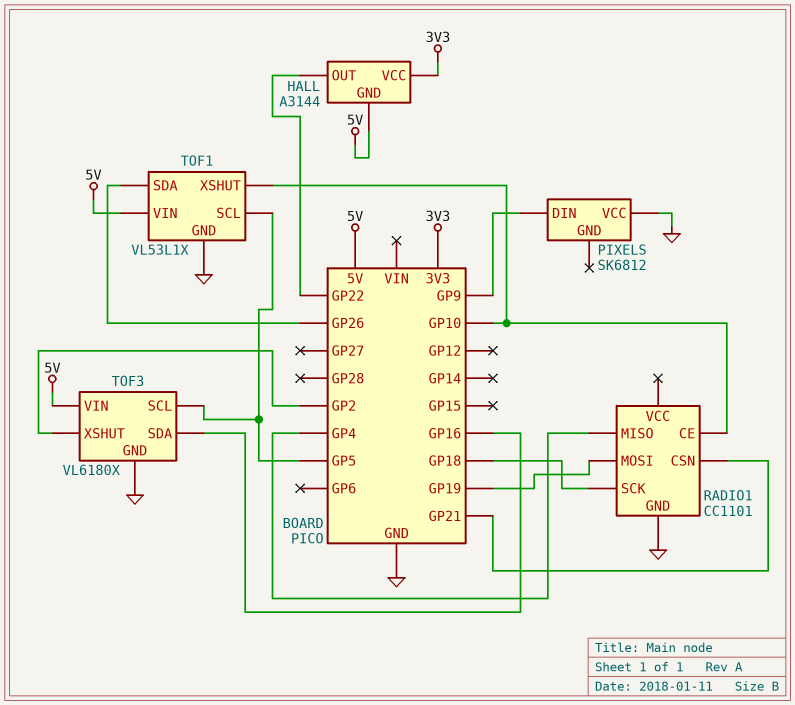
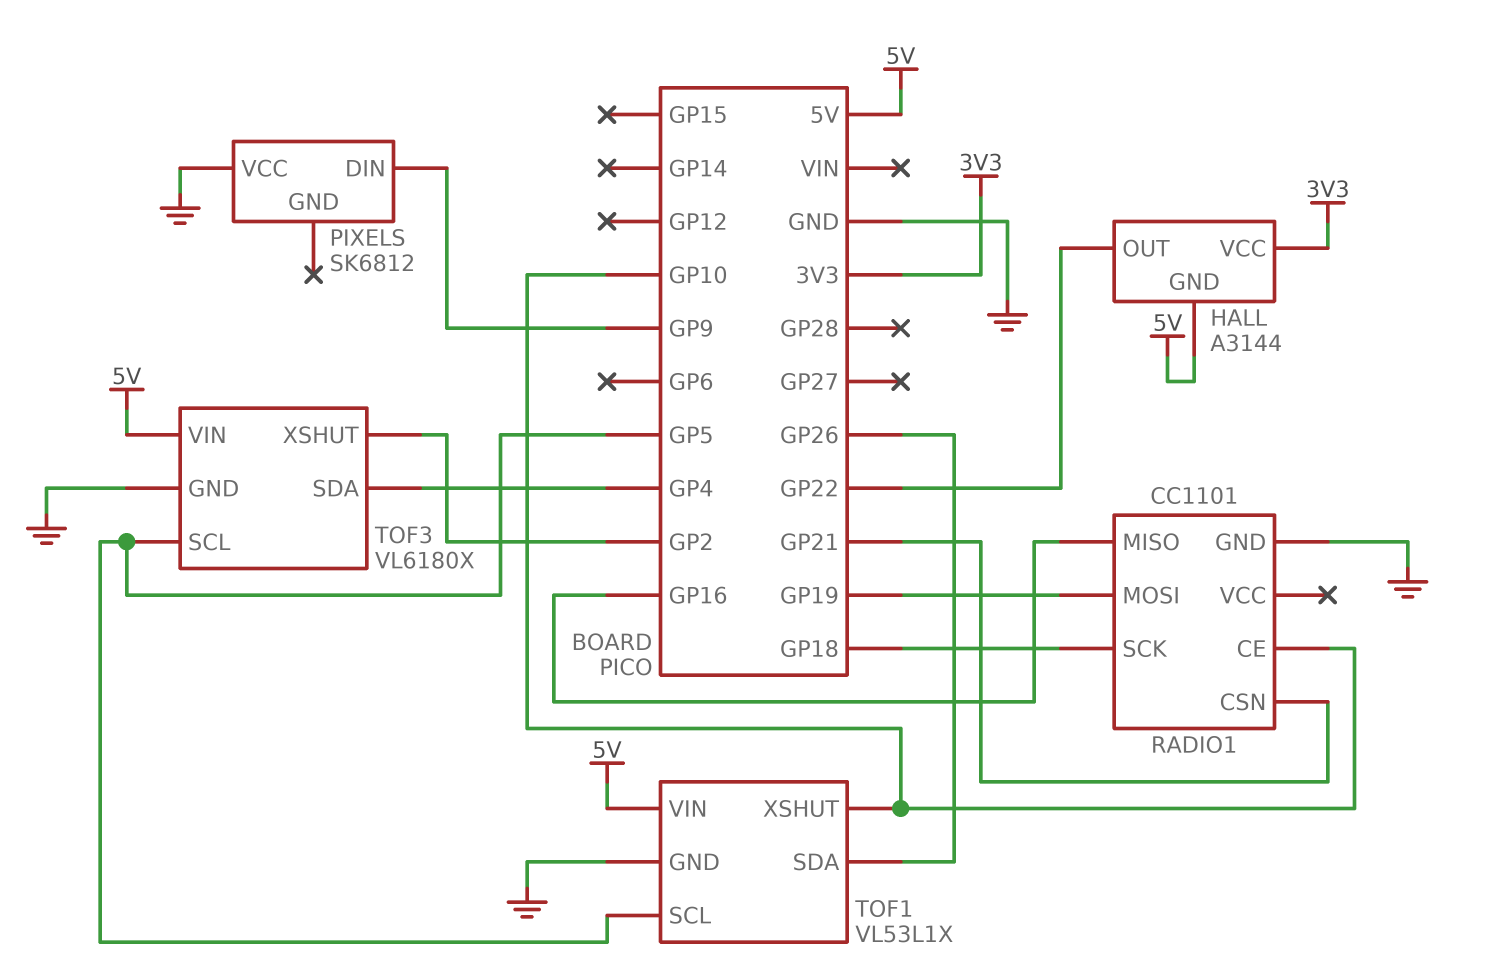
RADIO1 pin MISO: GP4 -> GP16
TOF3 pin SDA: GP16 -> GP4

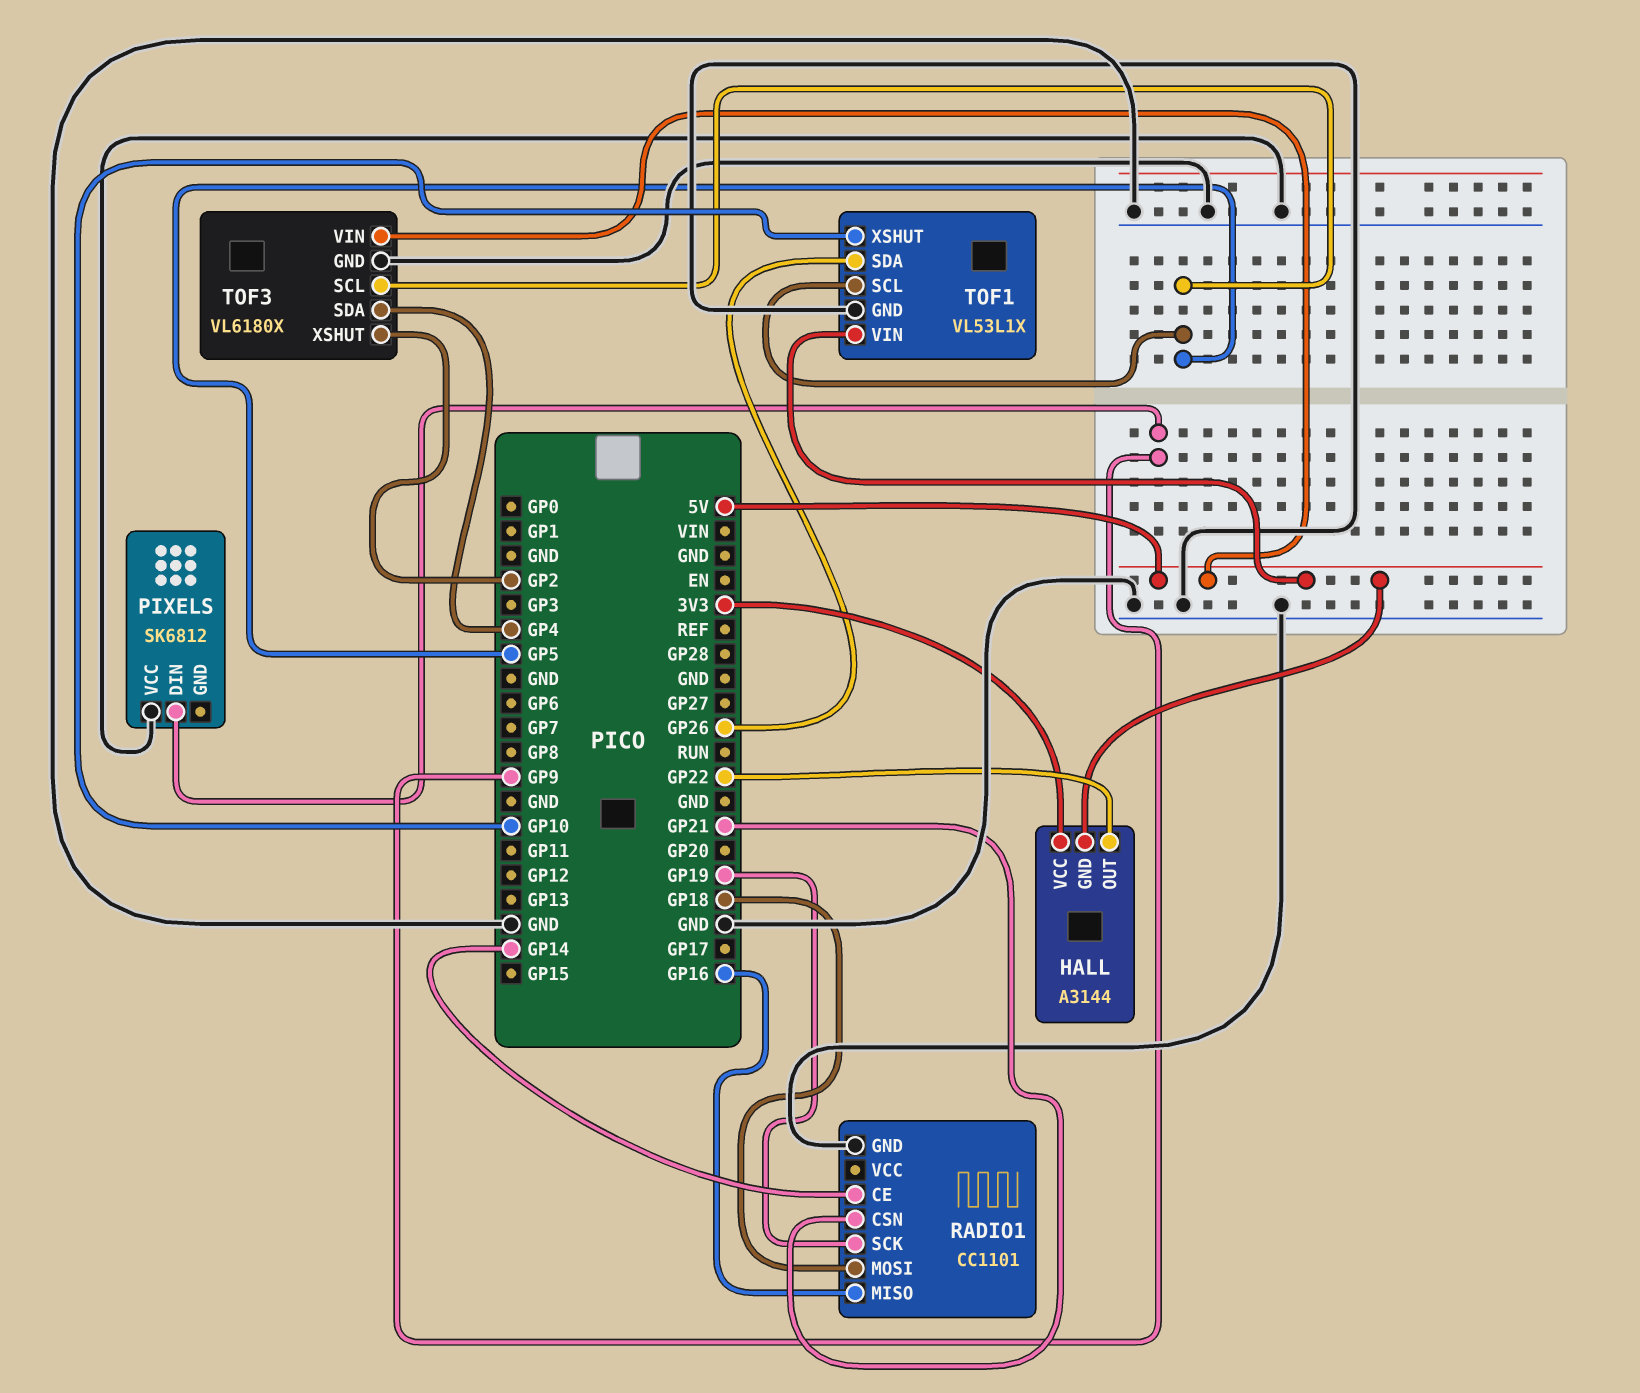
RADIO1 pin CE: GP10 -> GP14
RADIO1 pin MOSI: GP19 -> GP18
RADIO1 pin SCK: GP18 -> GP19

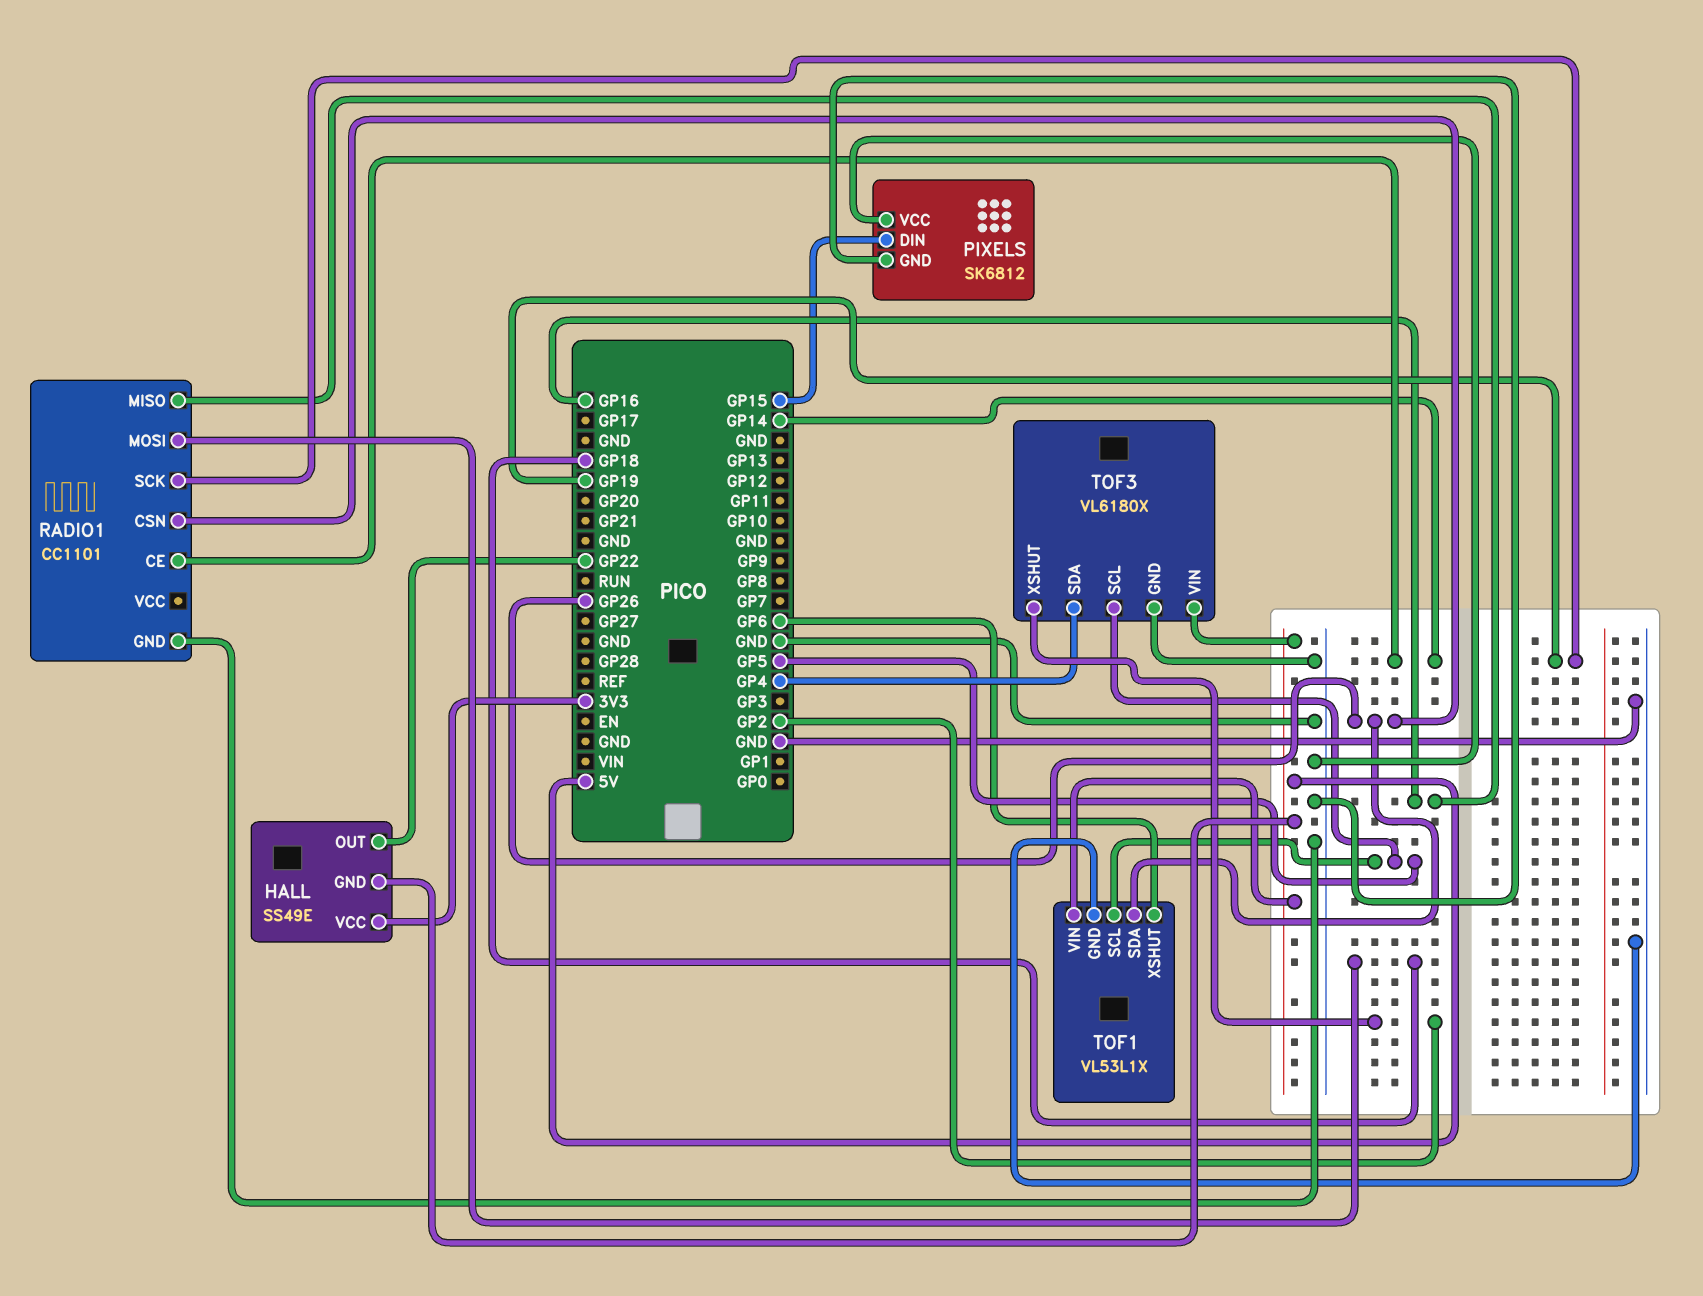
HALL: A3144 -> SS49E
PIXELS pin DIN: GP9 -> GP15
PIXELS pin GND: none -> GND
RADIO1 pin CSN: GP21 -> GP26
TOF1 pin XSHUT: GP10 -> GP6

